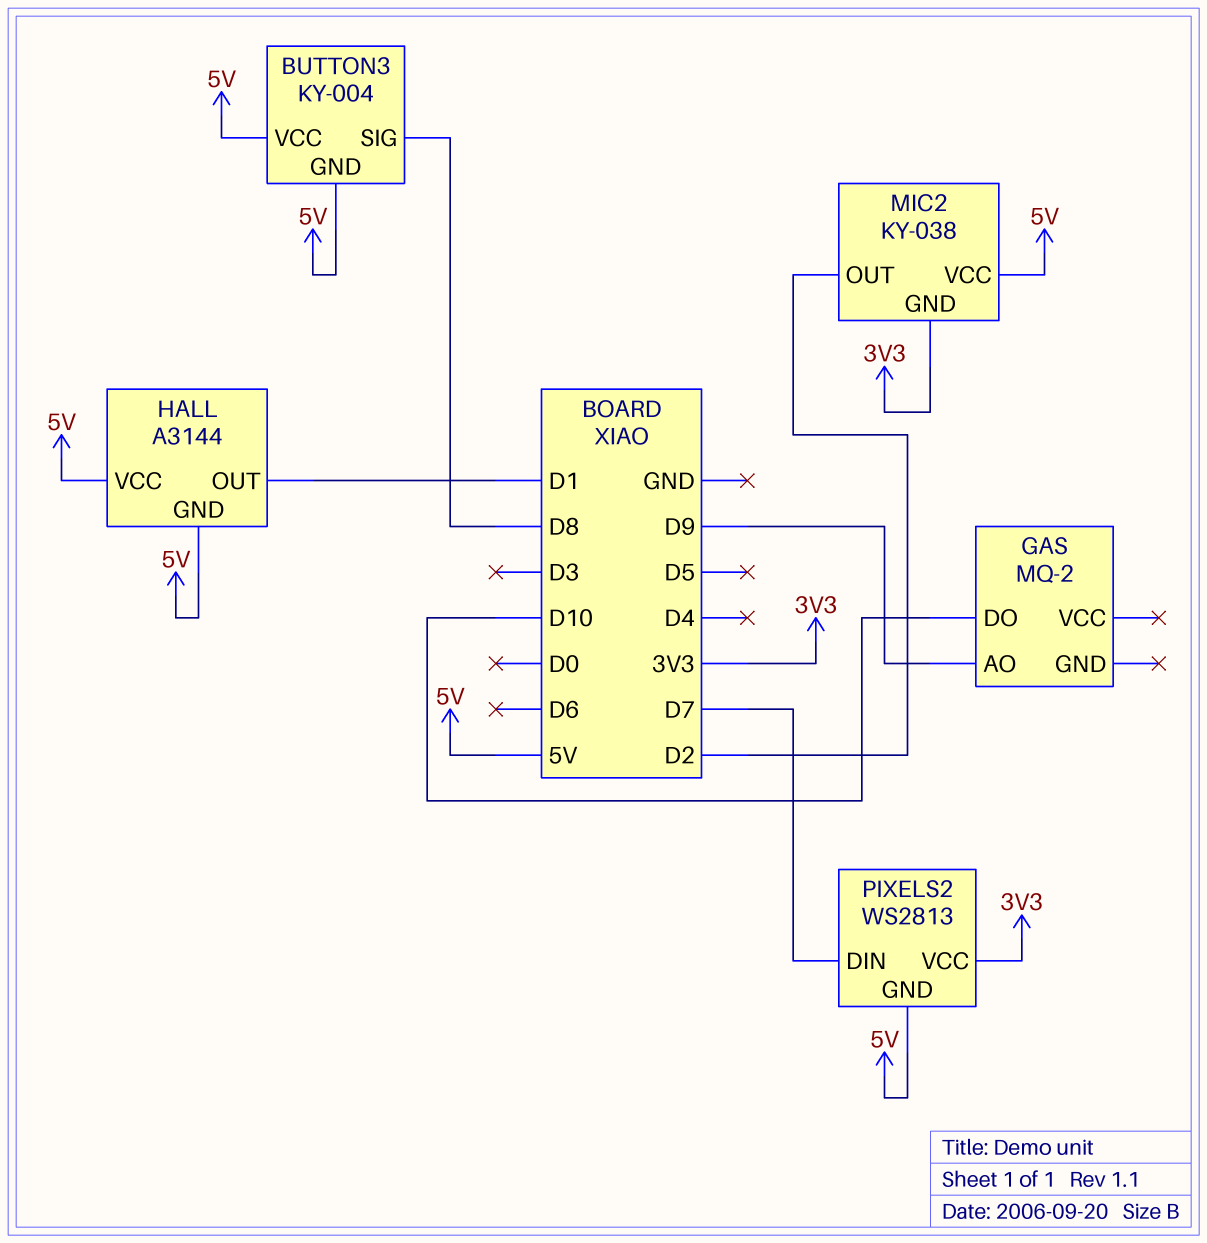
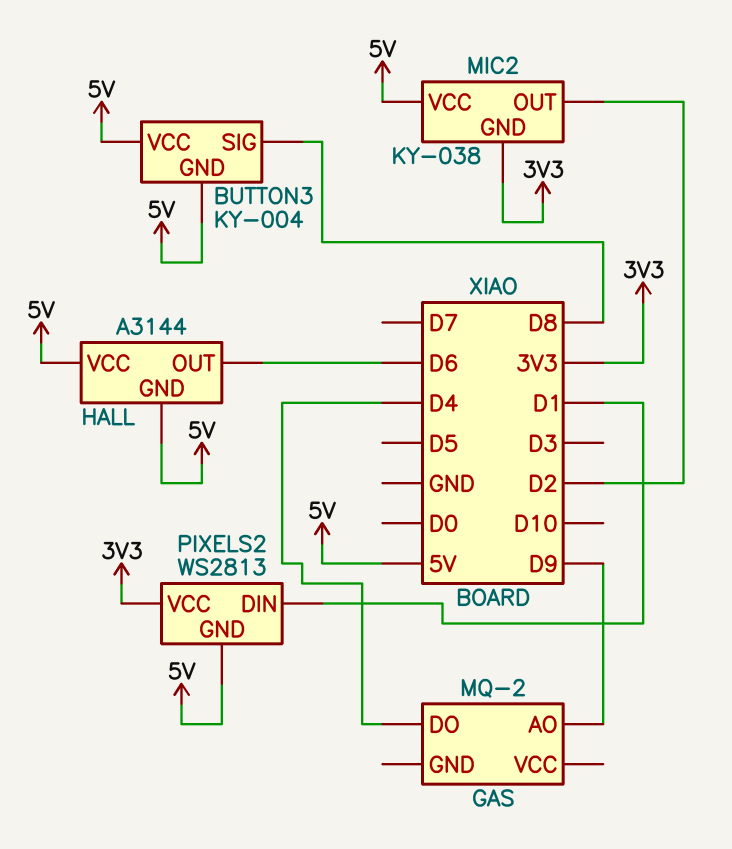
GAS pin DO: D10 -> D4
HALL pin OUT: D1 -> D6
PIXELS2 pin DIN: D7 -> D1

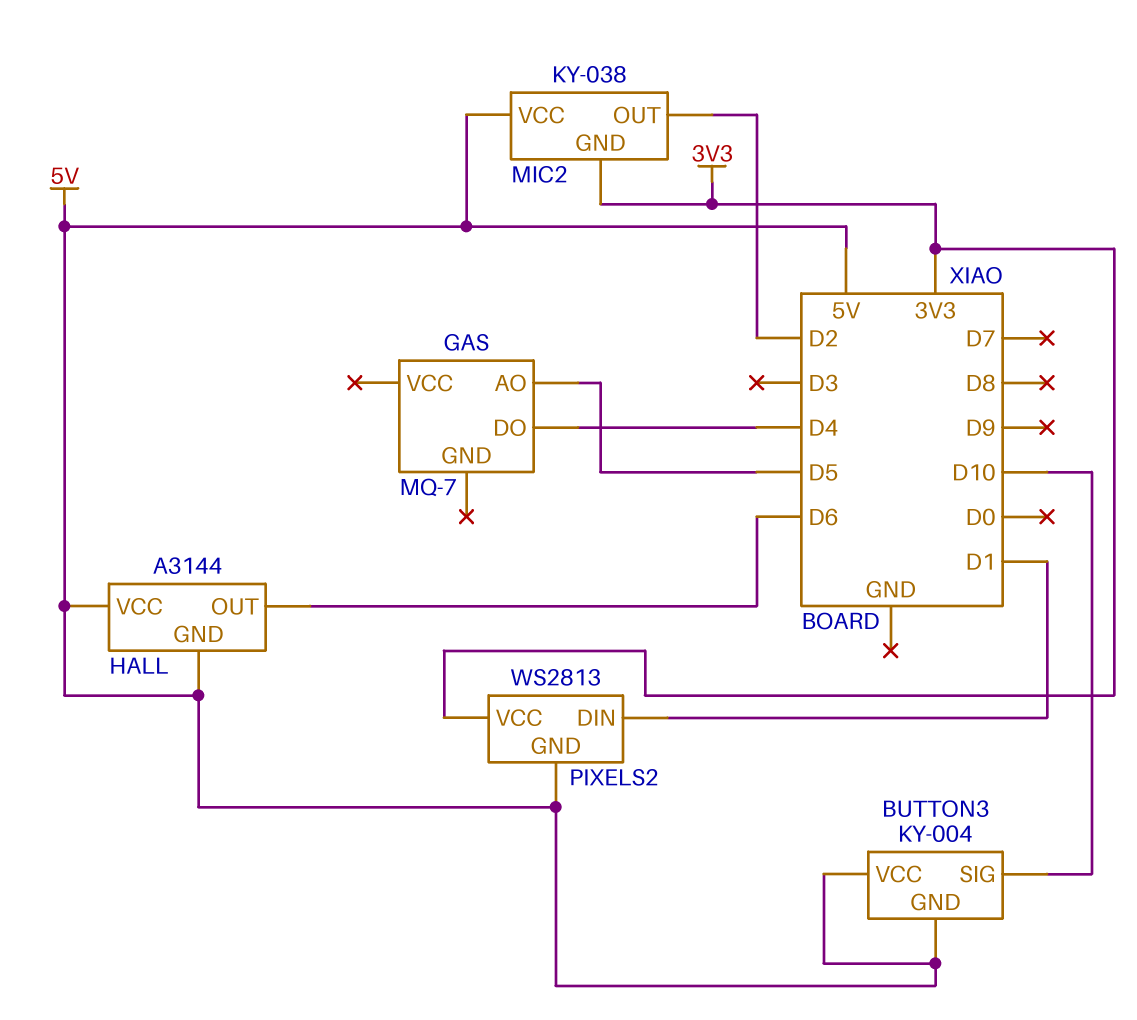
BUTTON3 pin SIG: D8 -> D10
GAS: MQ-2 -> MQ-7
GAS pin AO: D9 -> D5

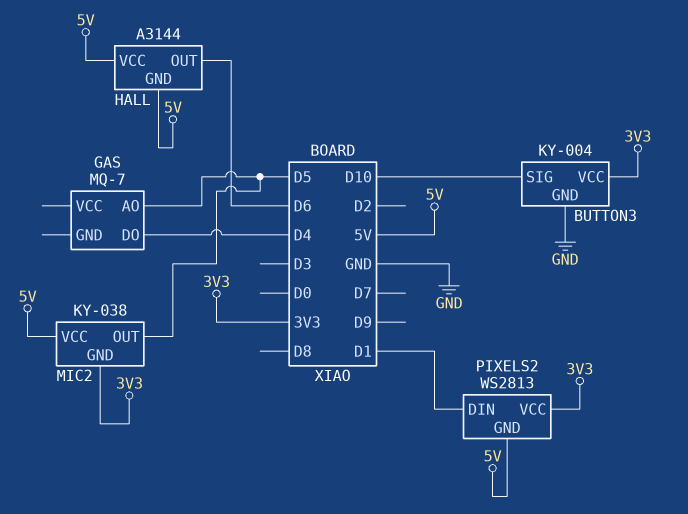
BUTTON3 pin GND: 5V -> GND
BUTTON3 pin VCC: 5V -> 3V3
MIC2 pin OUT: D2 -> D5

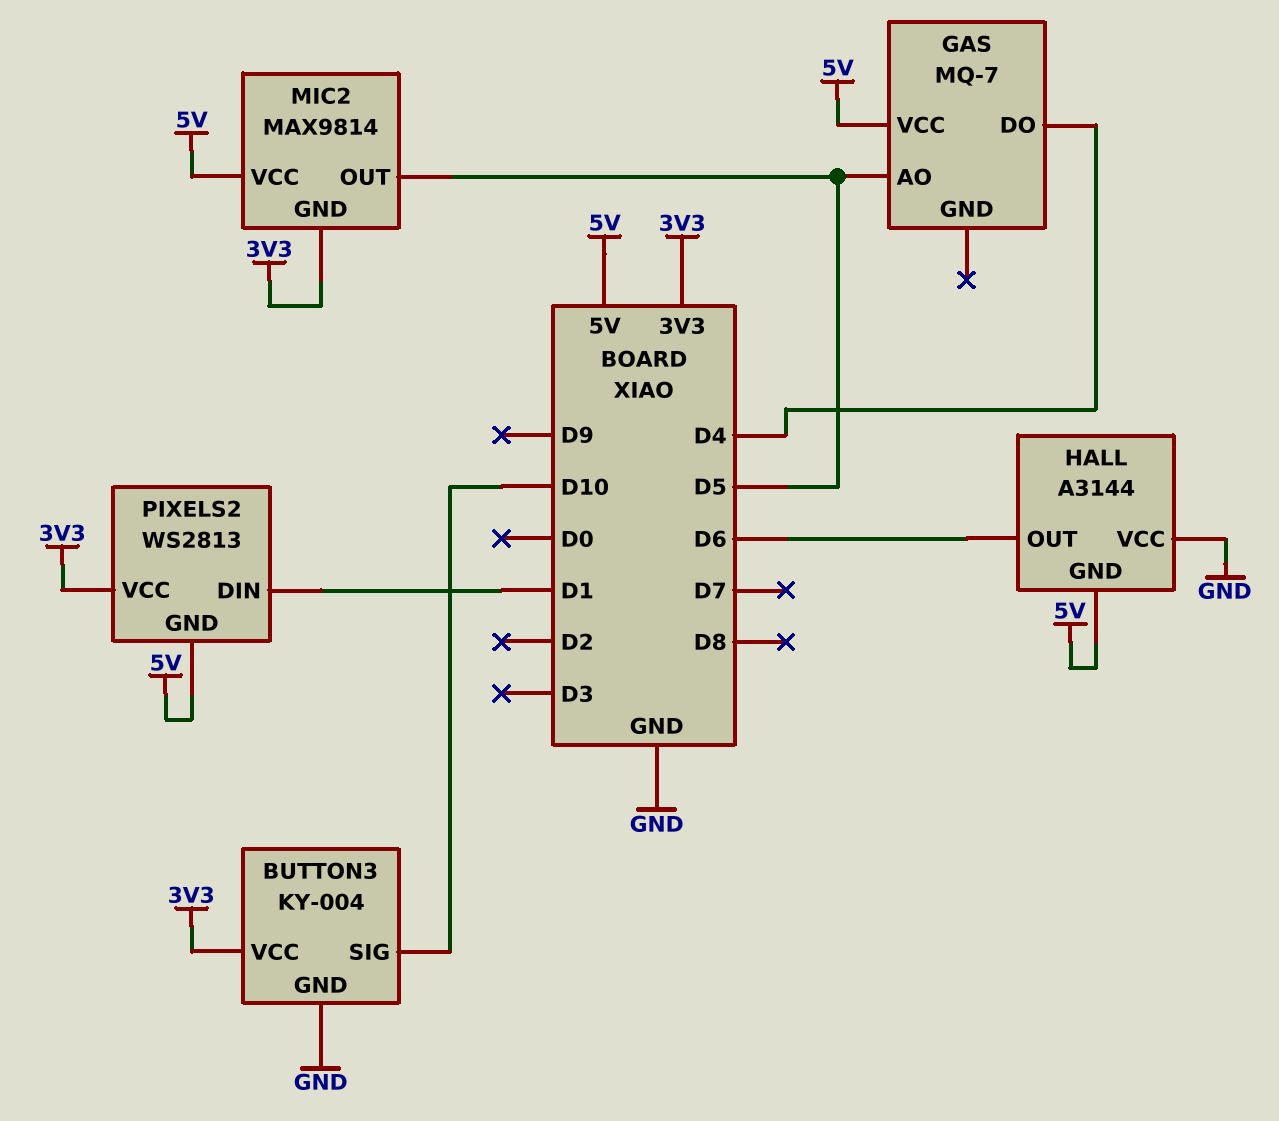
GAS pin VCC: none -> 5V
HALL pin VCC: 5V -> GND
MIC2: KY-038 -> MAX9814

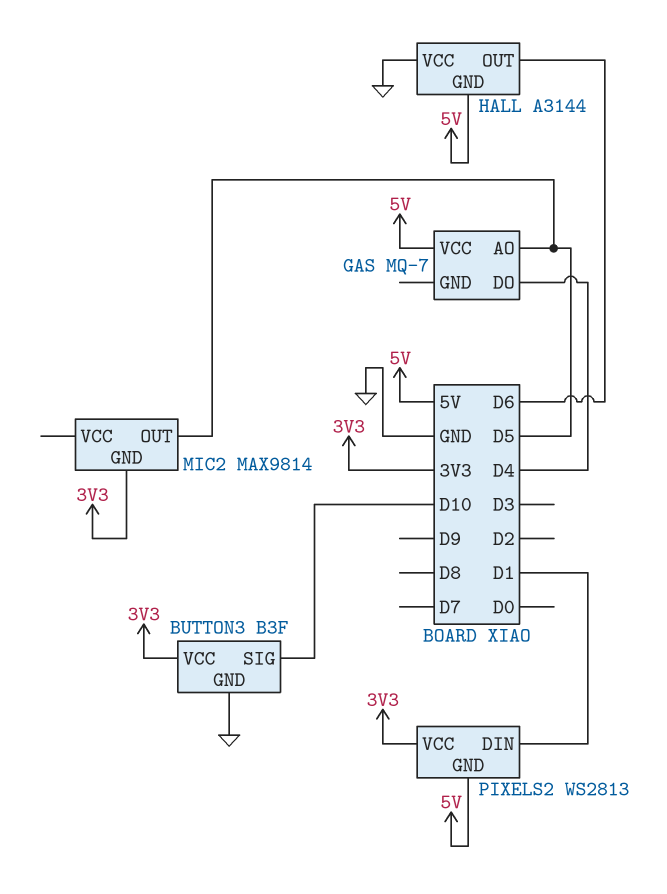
BUTTON3: KY-004 -> B3F
MIC2 pin VCC: 5V -> none

